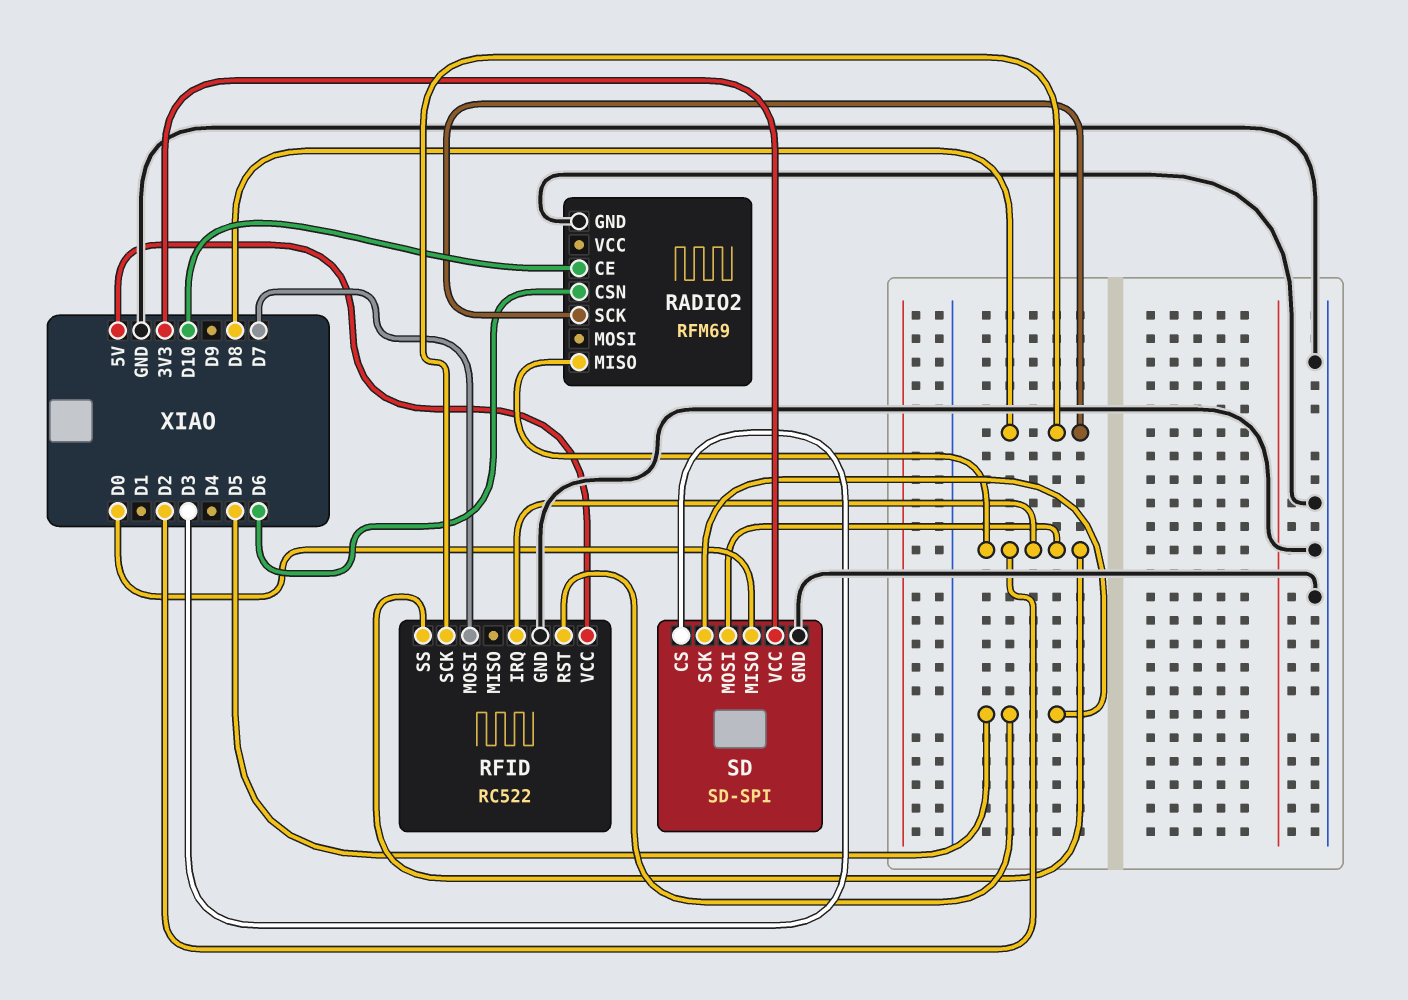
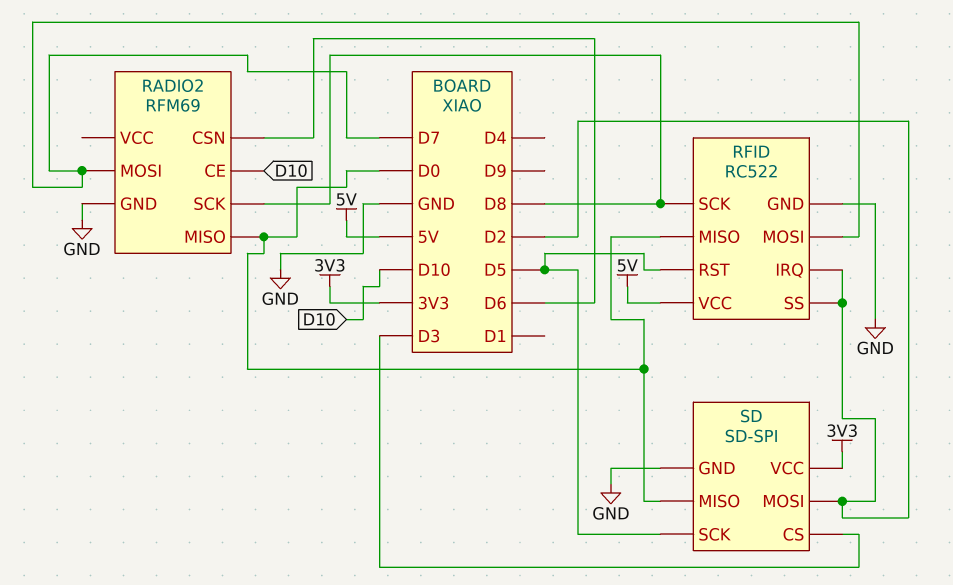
RADIO2 pin MISO: D2 -> D0
RADIO2 pin MOSI: none -> D7
RFID pin MISO: none -> D0

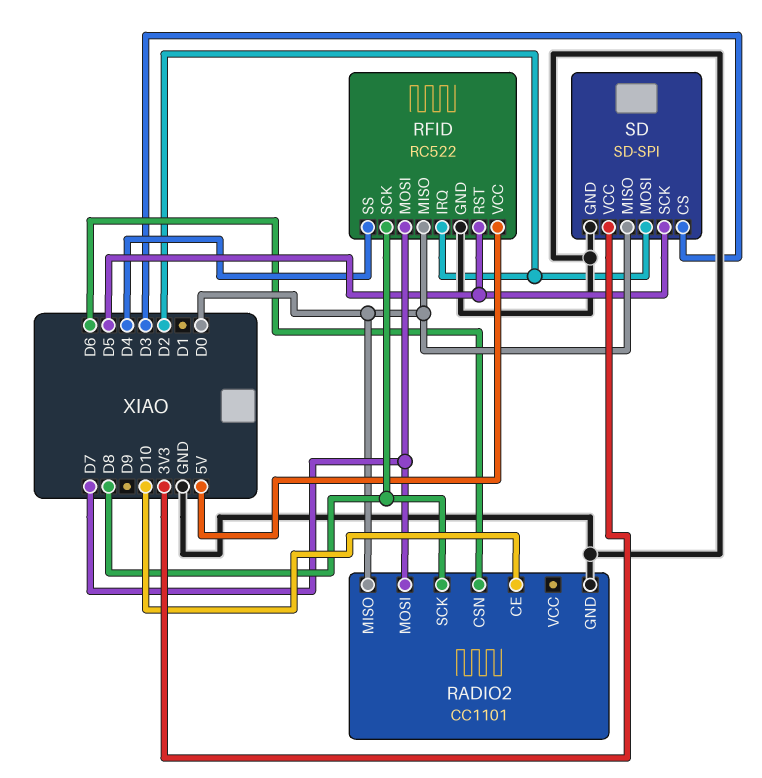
RADIO2: RFM69 -> CC1101
RFID pin SS: D2 -> D4

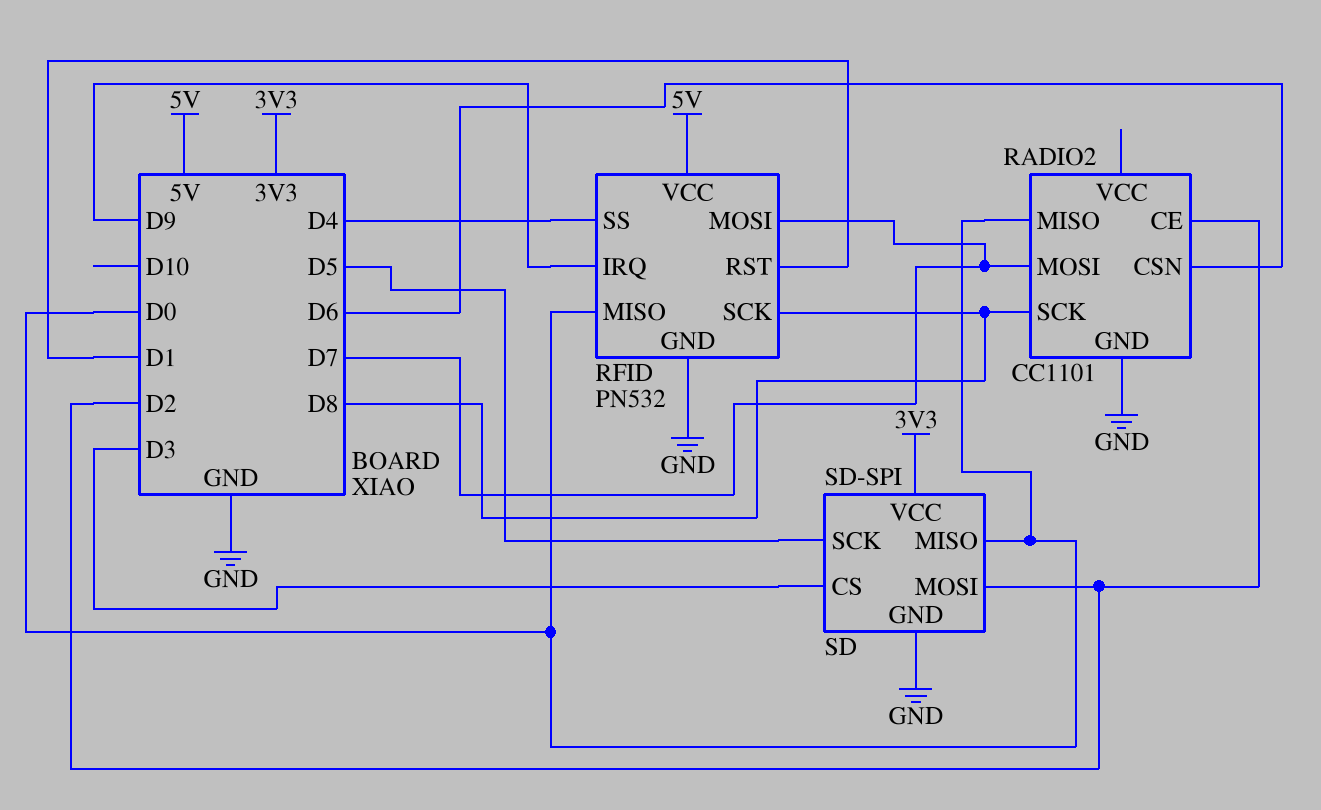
RADIO2 pin CE: D10 -> D2
RFID: RC522 -> PN532
RFID pin IRQ: D2 -> D9
RFID pin RST: D5 -> D1

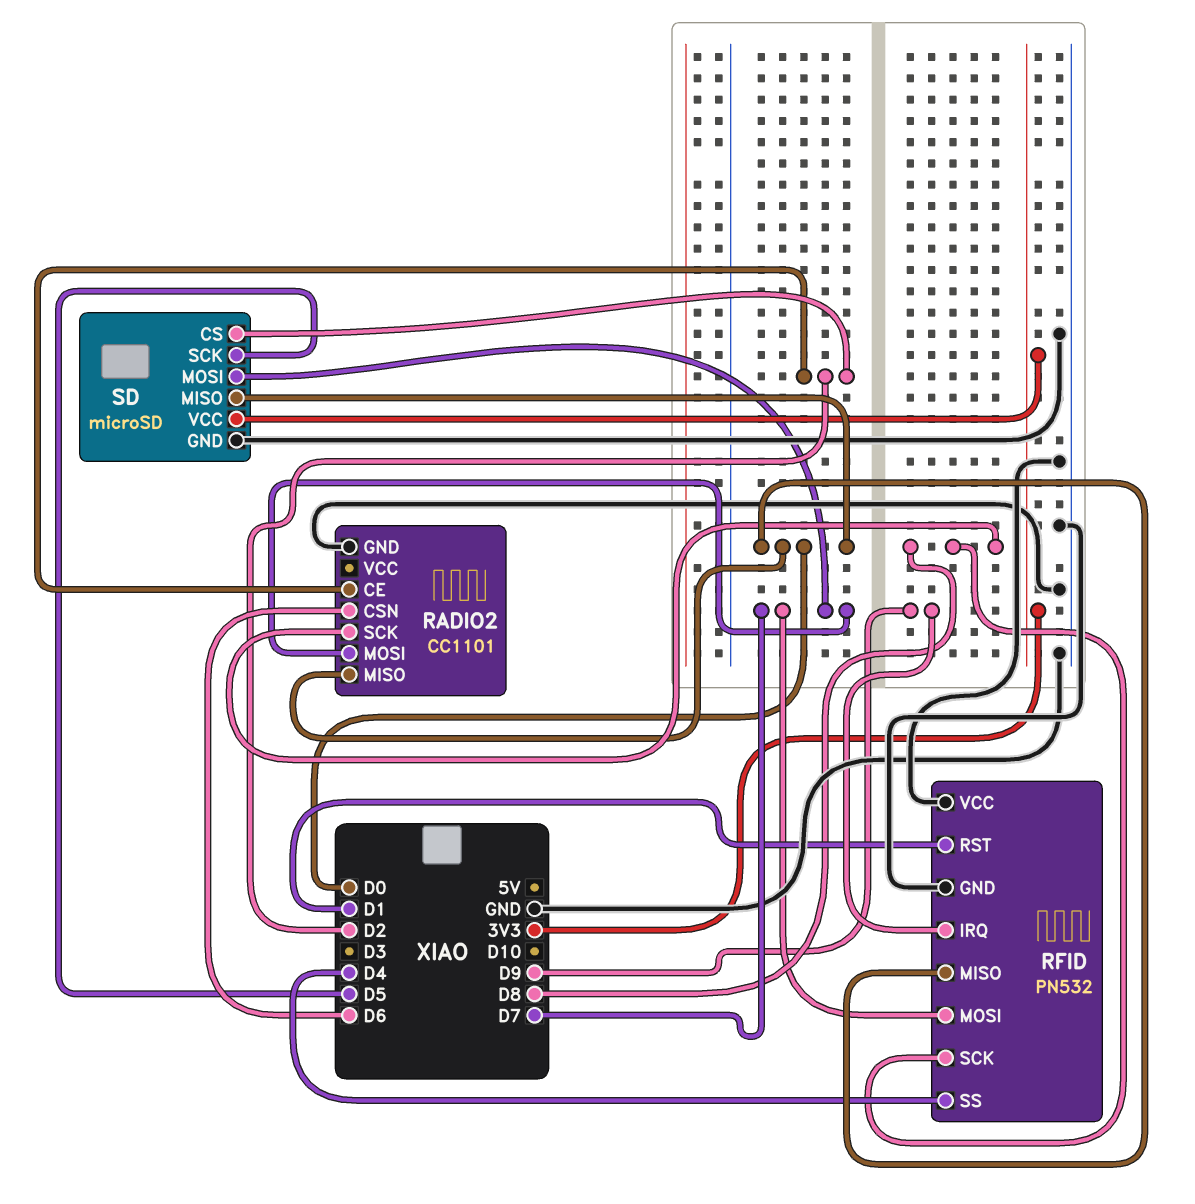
RFID pin VCC: 5V -> GND
SD: SD-SPI -> microSD
SD pin CS: D3 -> D2
SD pin MOSI: D2 -> D7

